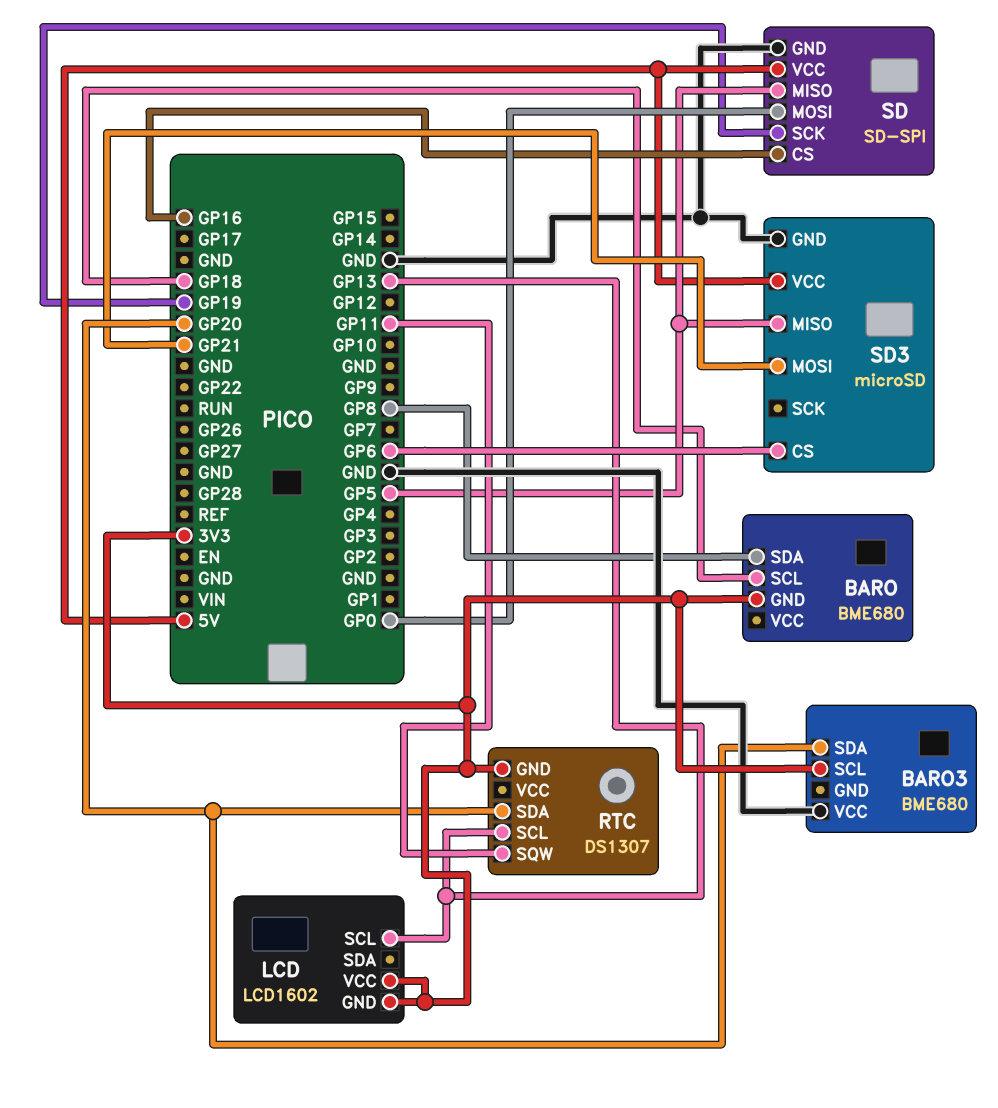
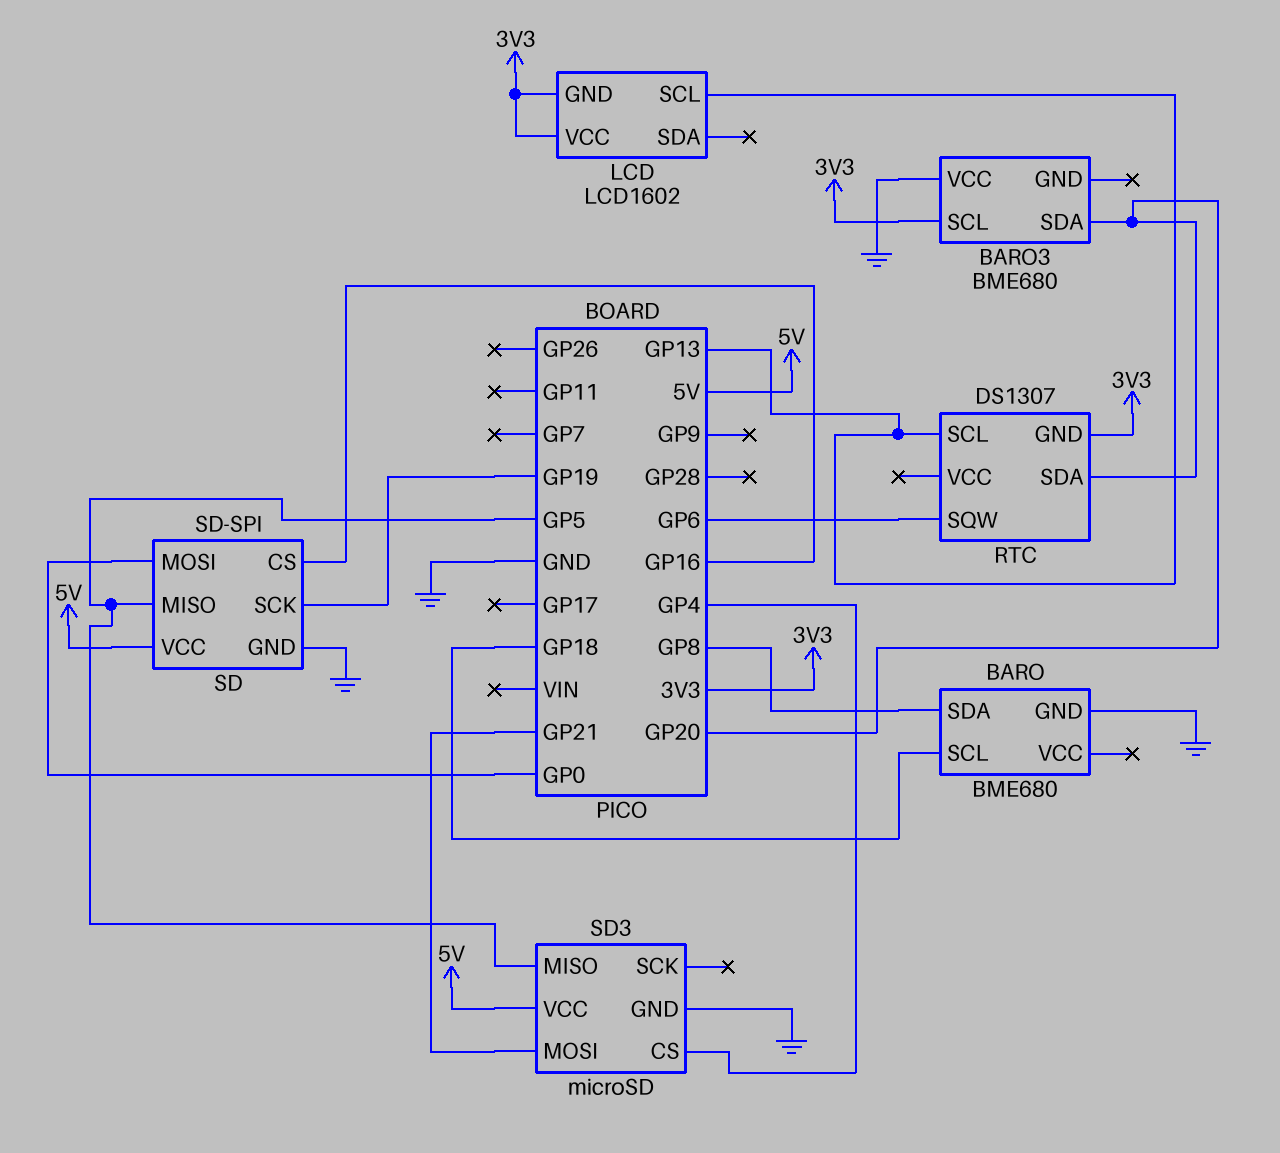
BARO pin GND: 3V3 -> GND
RTC pin SQW: GP11 -> GP6
SD3 pin CS: GP6 -> GP4

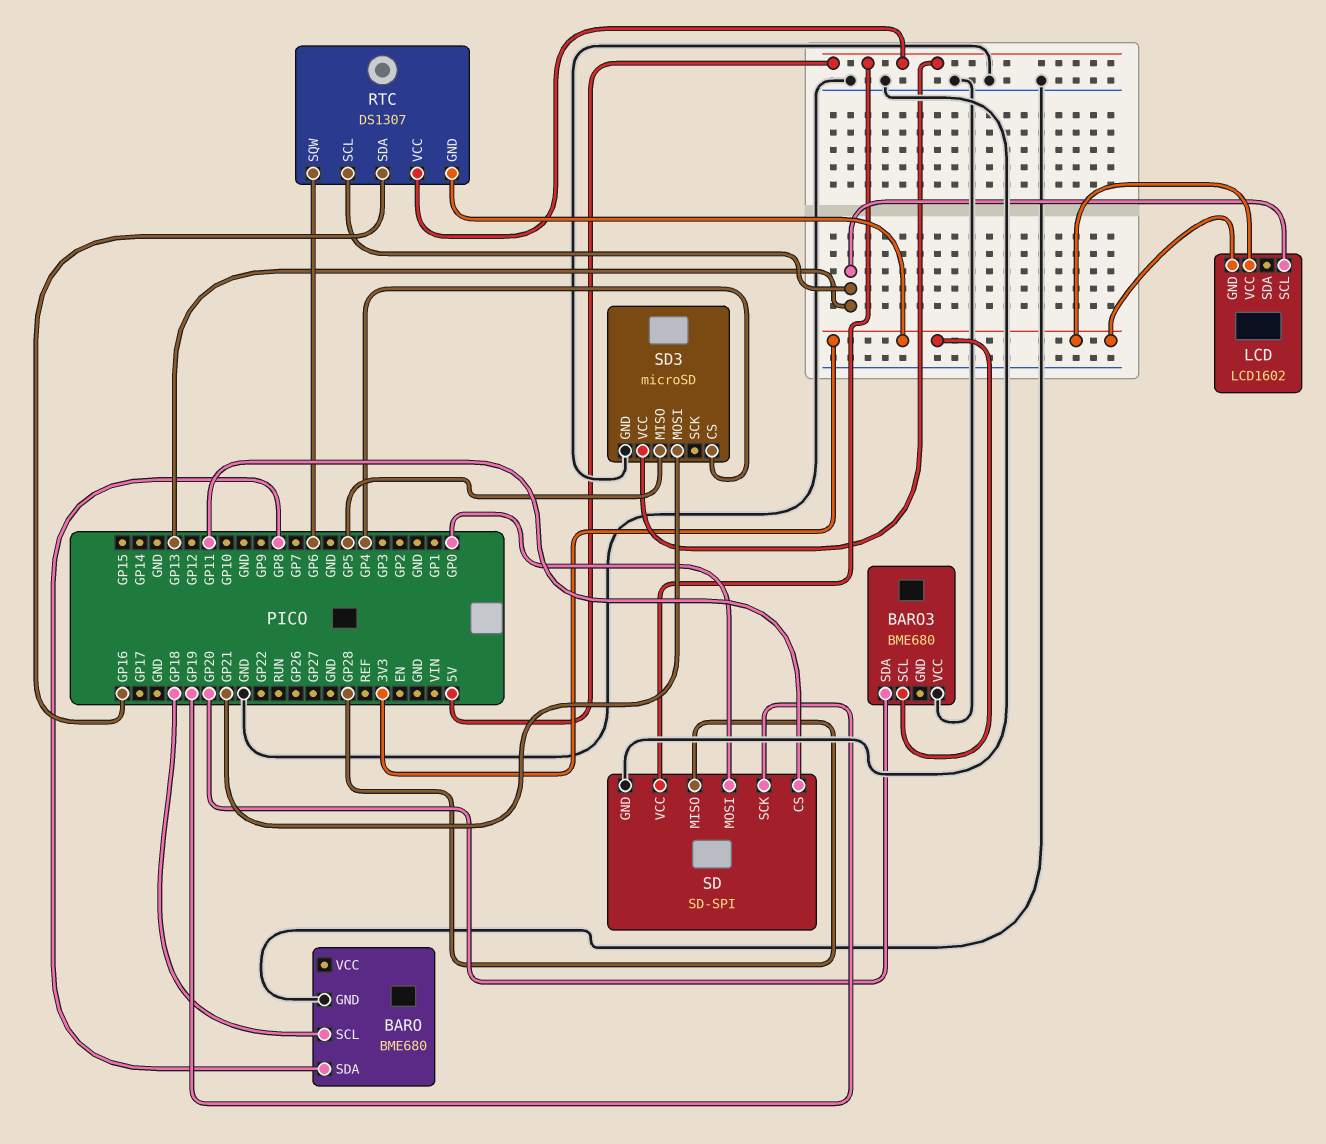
RTC pin SDA: GP20 -> GP16
RTC pin VCC: none -> 5V
SD pin CS: GP16 -> GP11
SD pin MISO: GP5 -> GP28

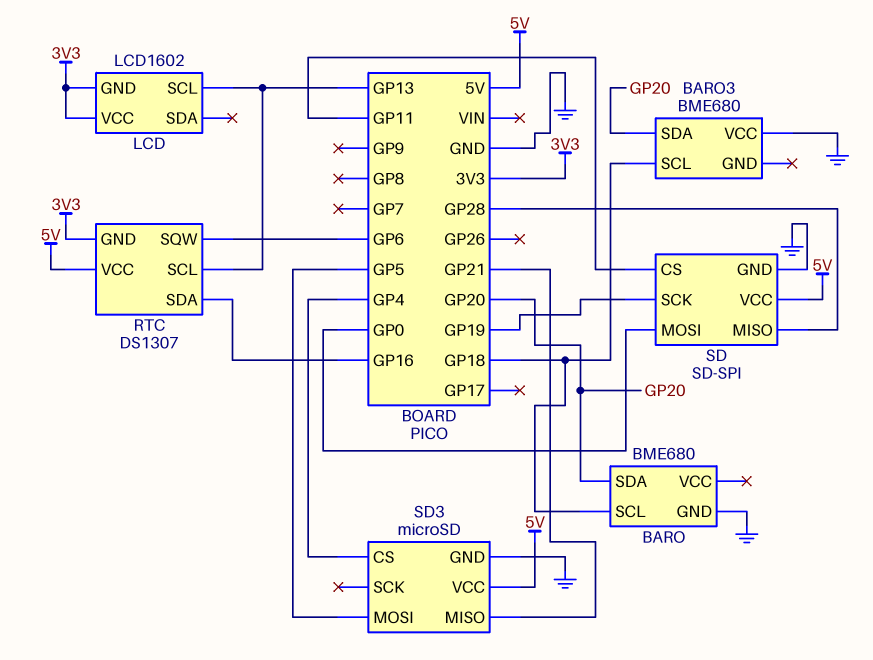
BARO pin SDA: GP8 -> GP20
BARO3 pin SCL: 3V3 -> GP18
SD3 pin MISO: GP5 -> GP21
SD3 pin MOSI: GP21 -> GP5

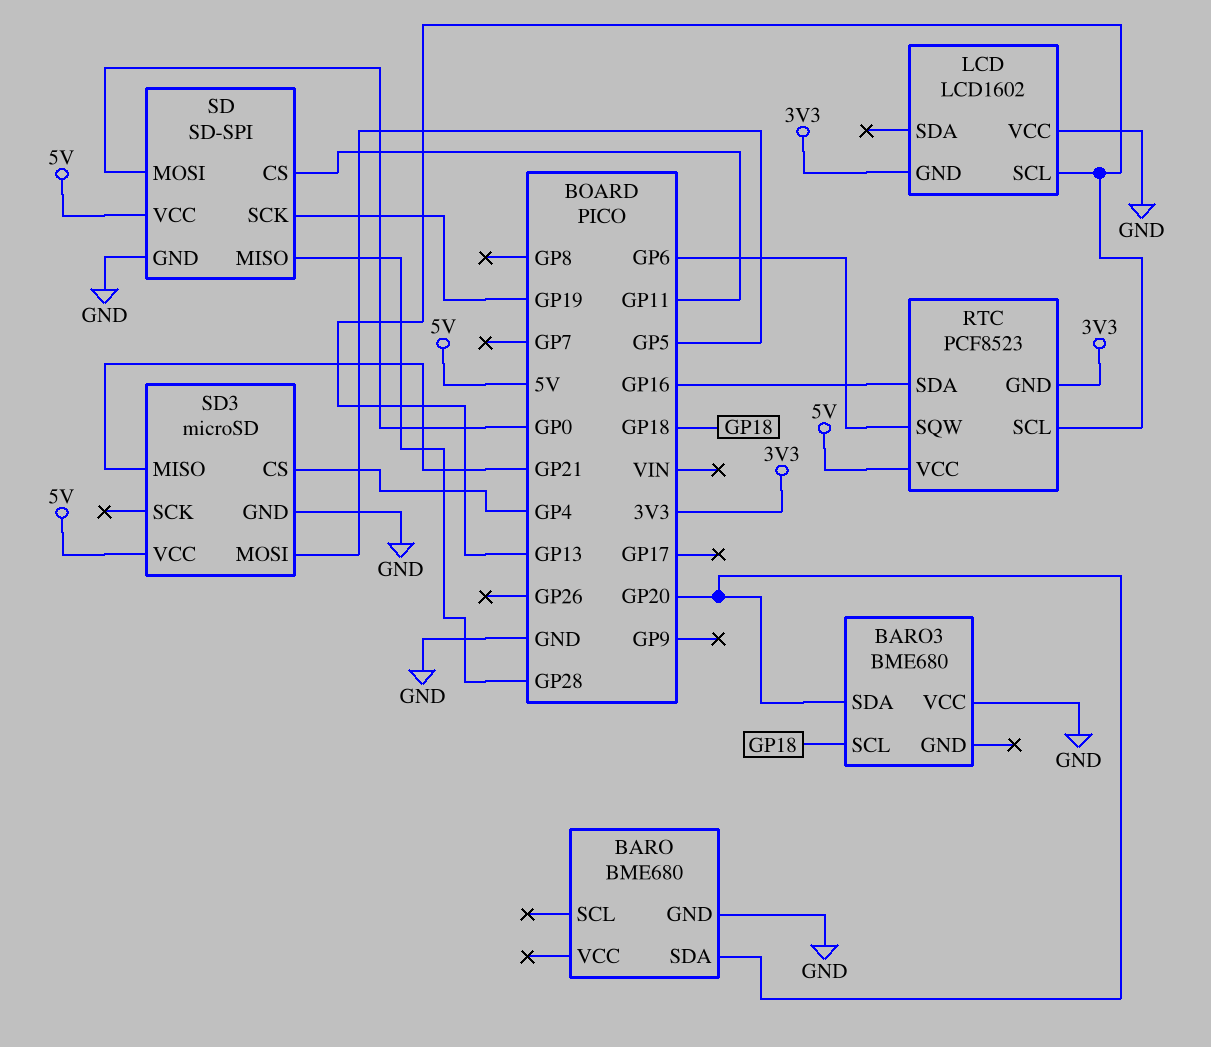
BARO pin SCL: GP18 -> none
LCD pin VCC: 3V3 -> GND
RTC: DS1307 -> PCF8523

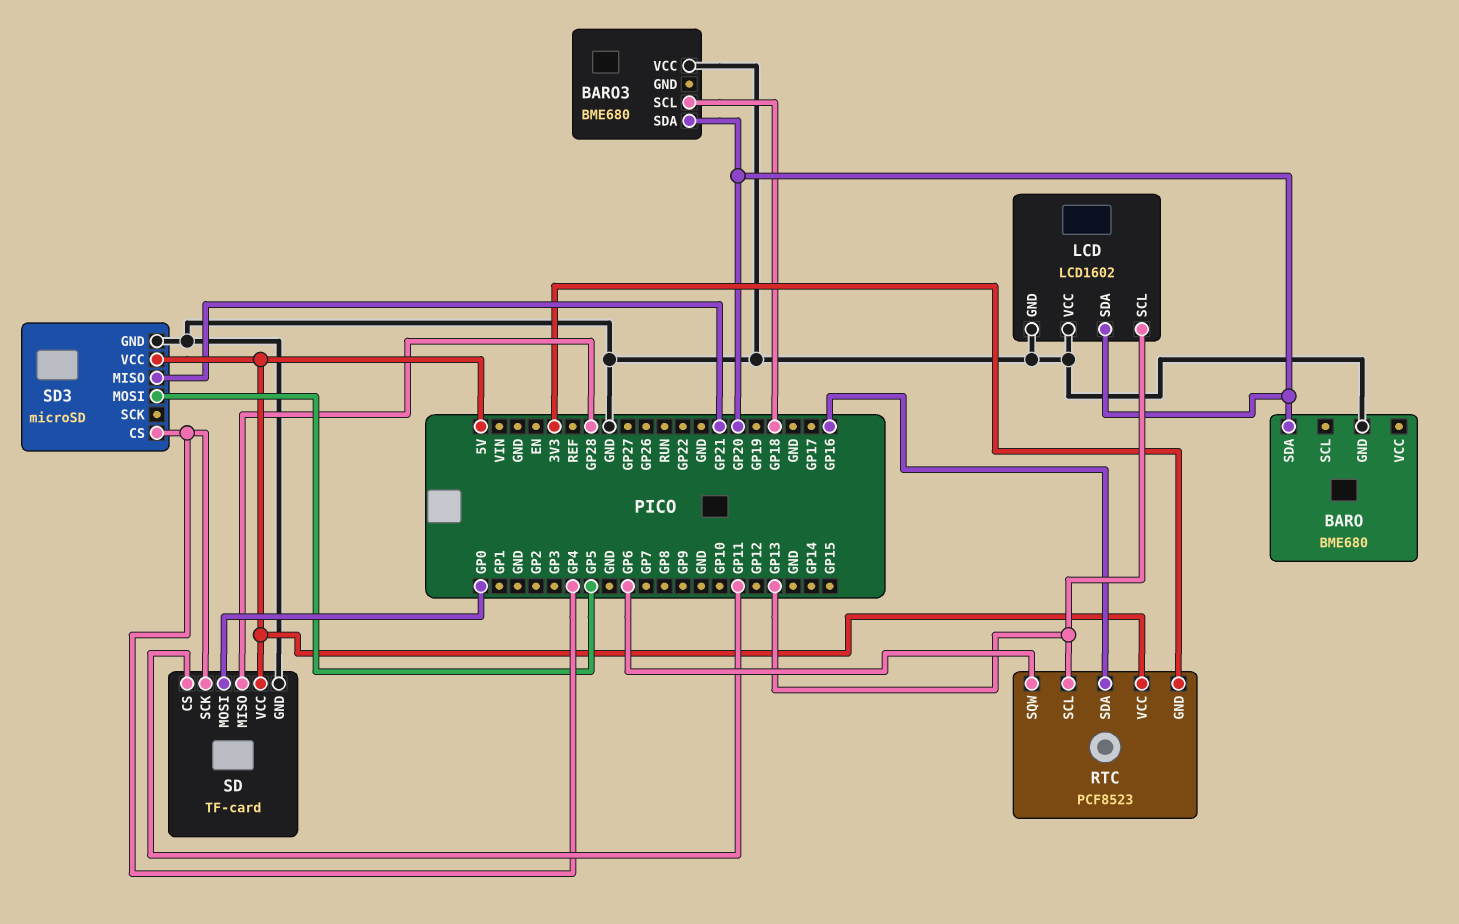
LCD pin GND: 3V3 -> GND
LCD pin SDA: none -> GP20
SD: SD-SPI -> TF-card
SD pin SCK: GP19 -> GP4

